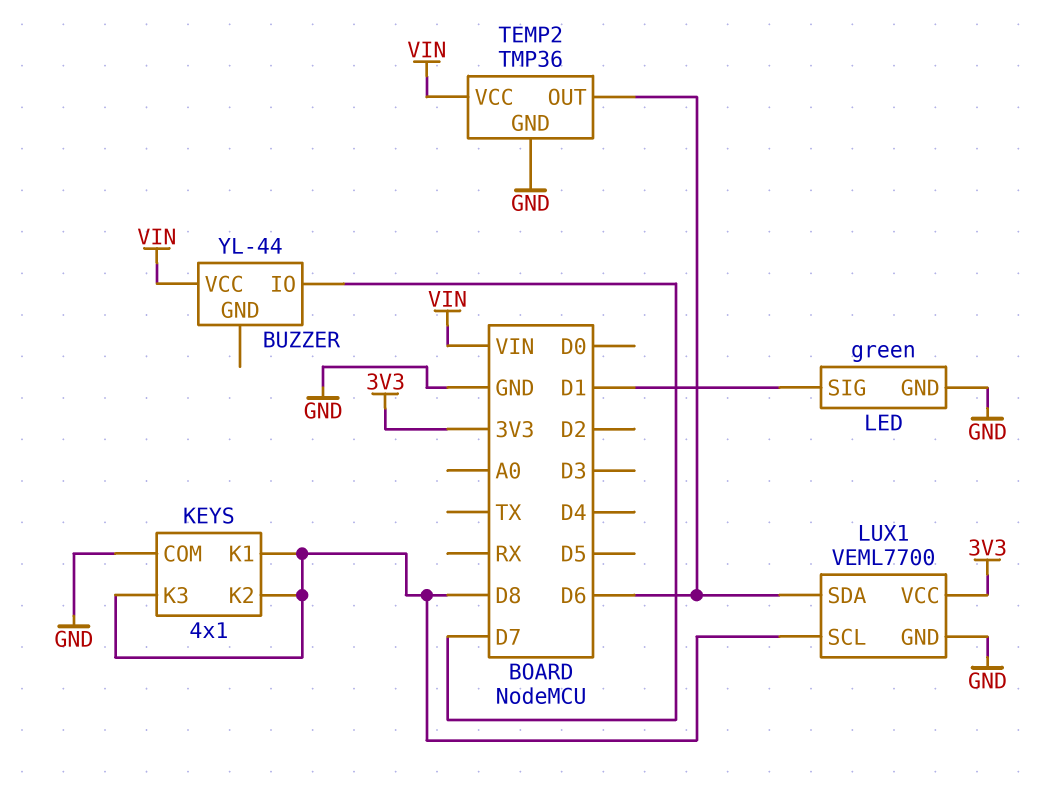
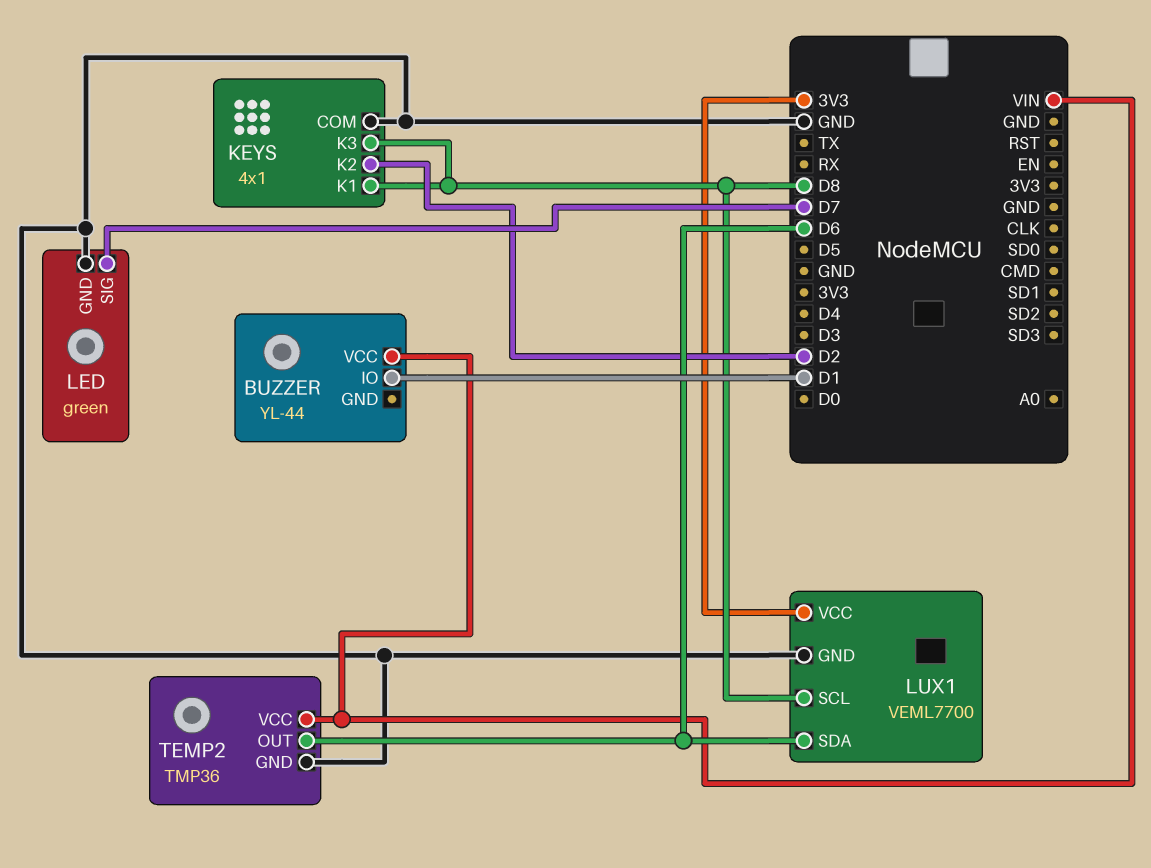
BUZZER pin IO: D7 -> D1
KEYS pin K2: D8 -> D2
LED pin SIG: D1 -> D7

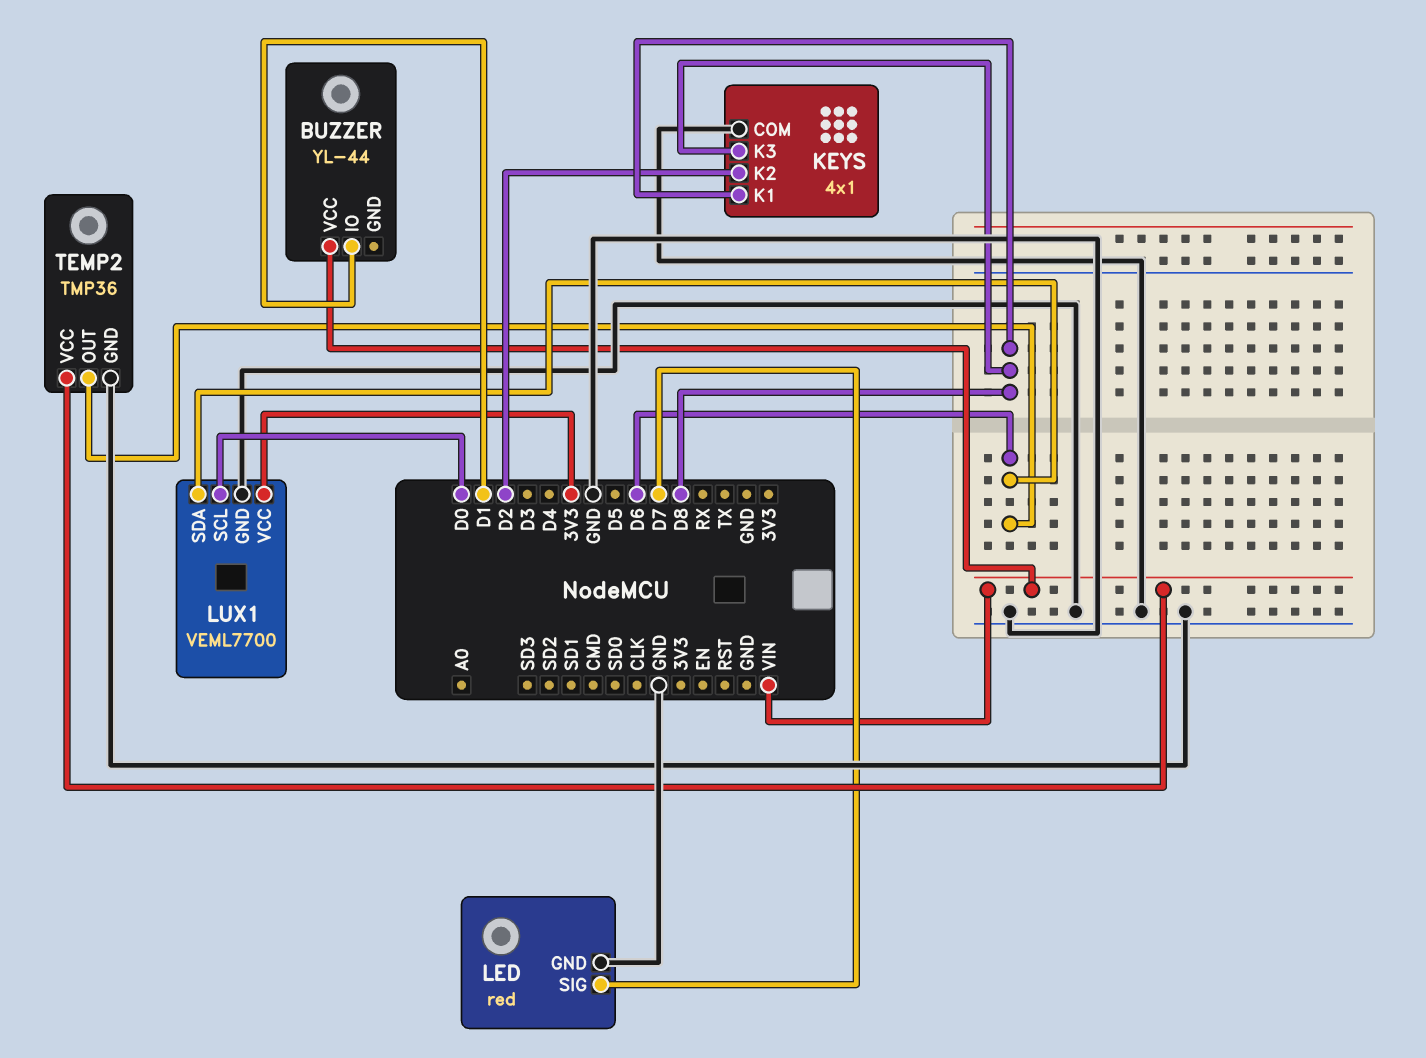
LED: green -> red
LUX1 pin SCL: D8 -> D0

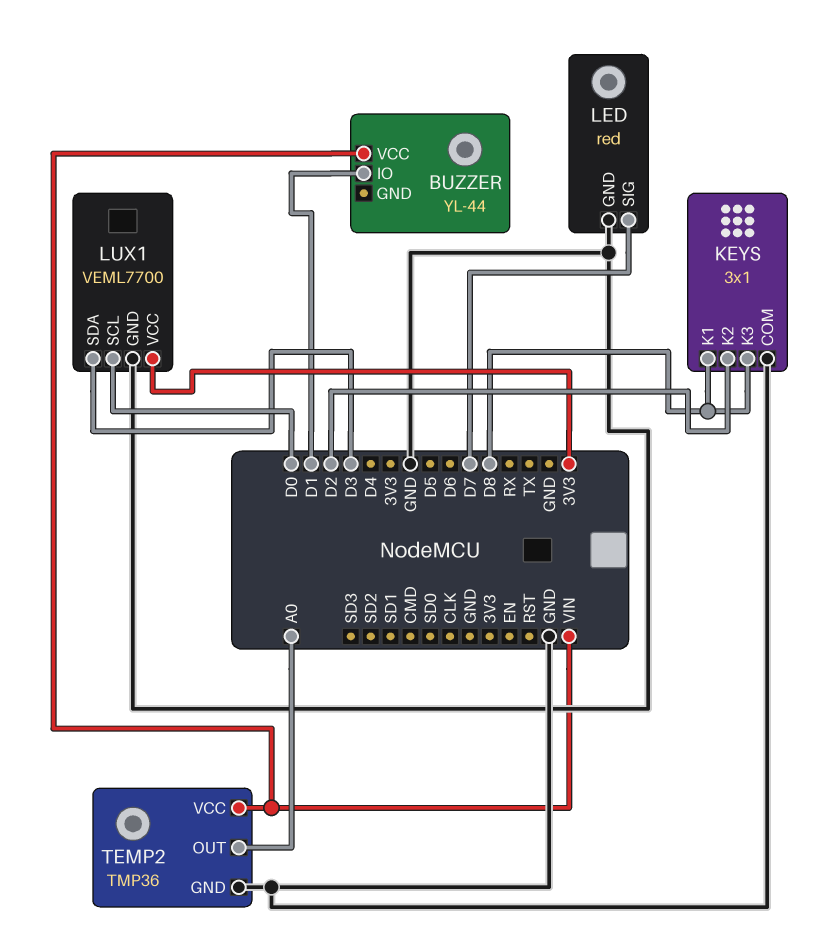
KEYS: 4x1 -> 3x1
LUX1 pin SDA: D6 -> D3
TEMP2 pin OUT: D6 -> A0

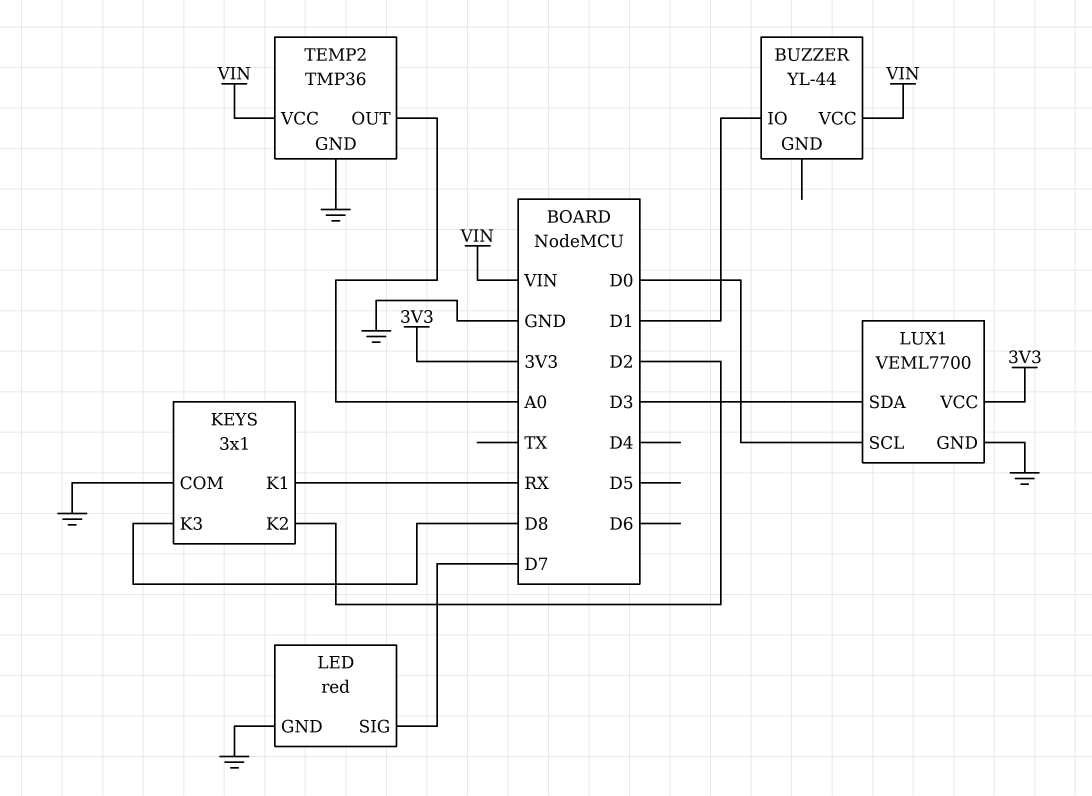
KEYS pin K1: D8 -> RX

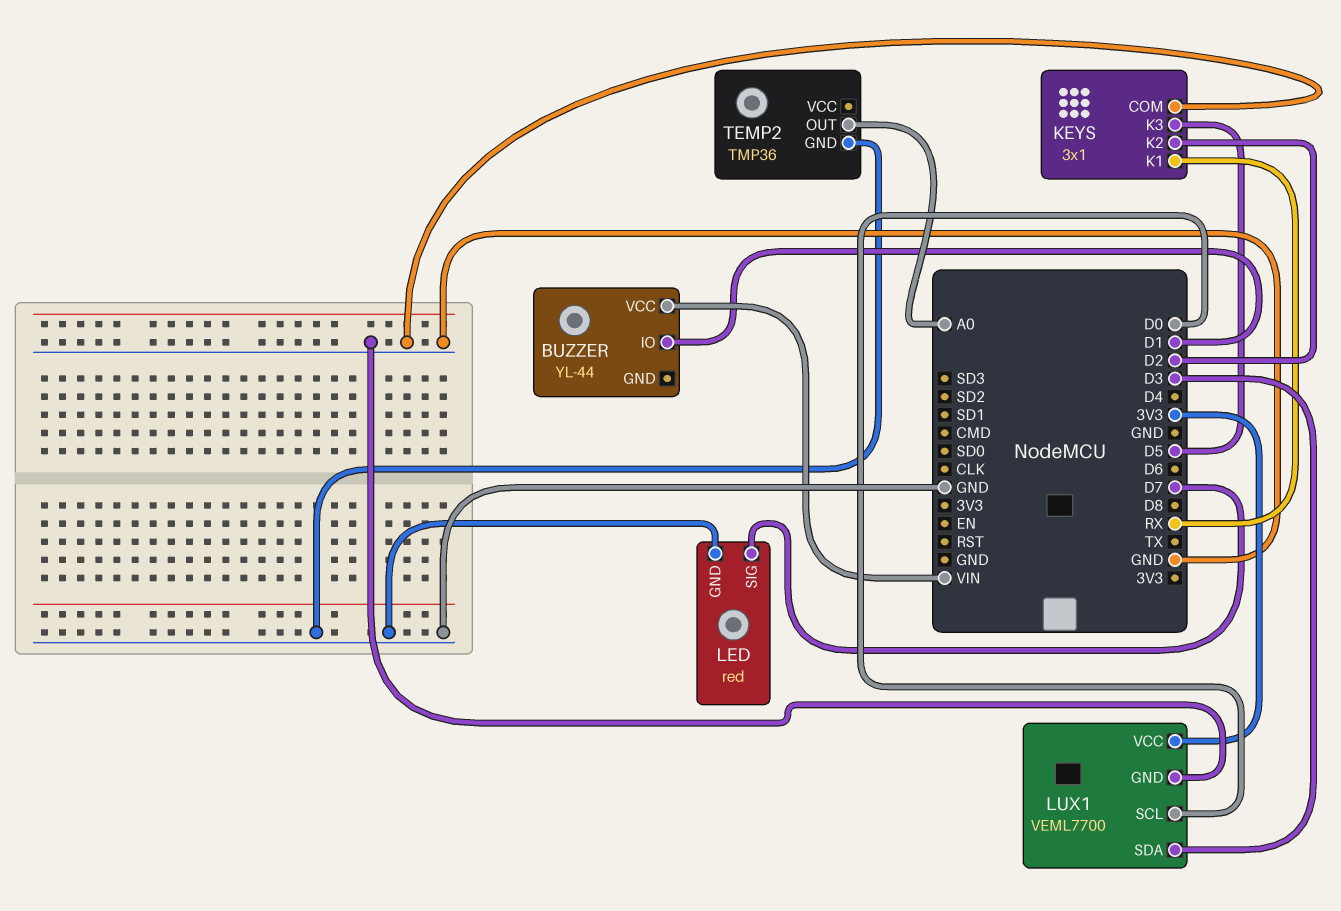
KEYS pin K3: D8 -> D5
TEMP2 pin VCC: VIN -> none

